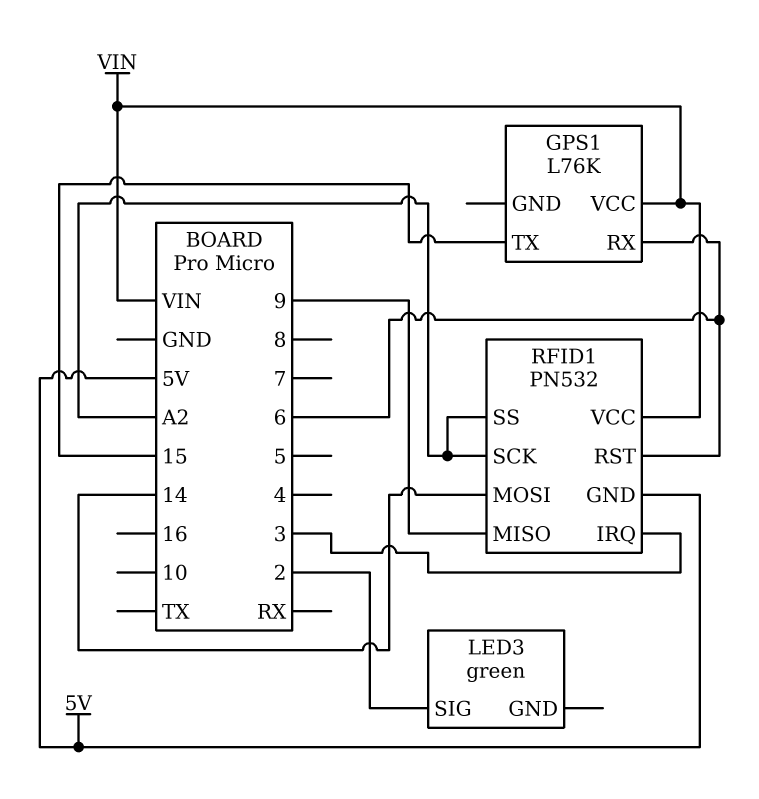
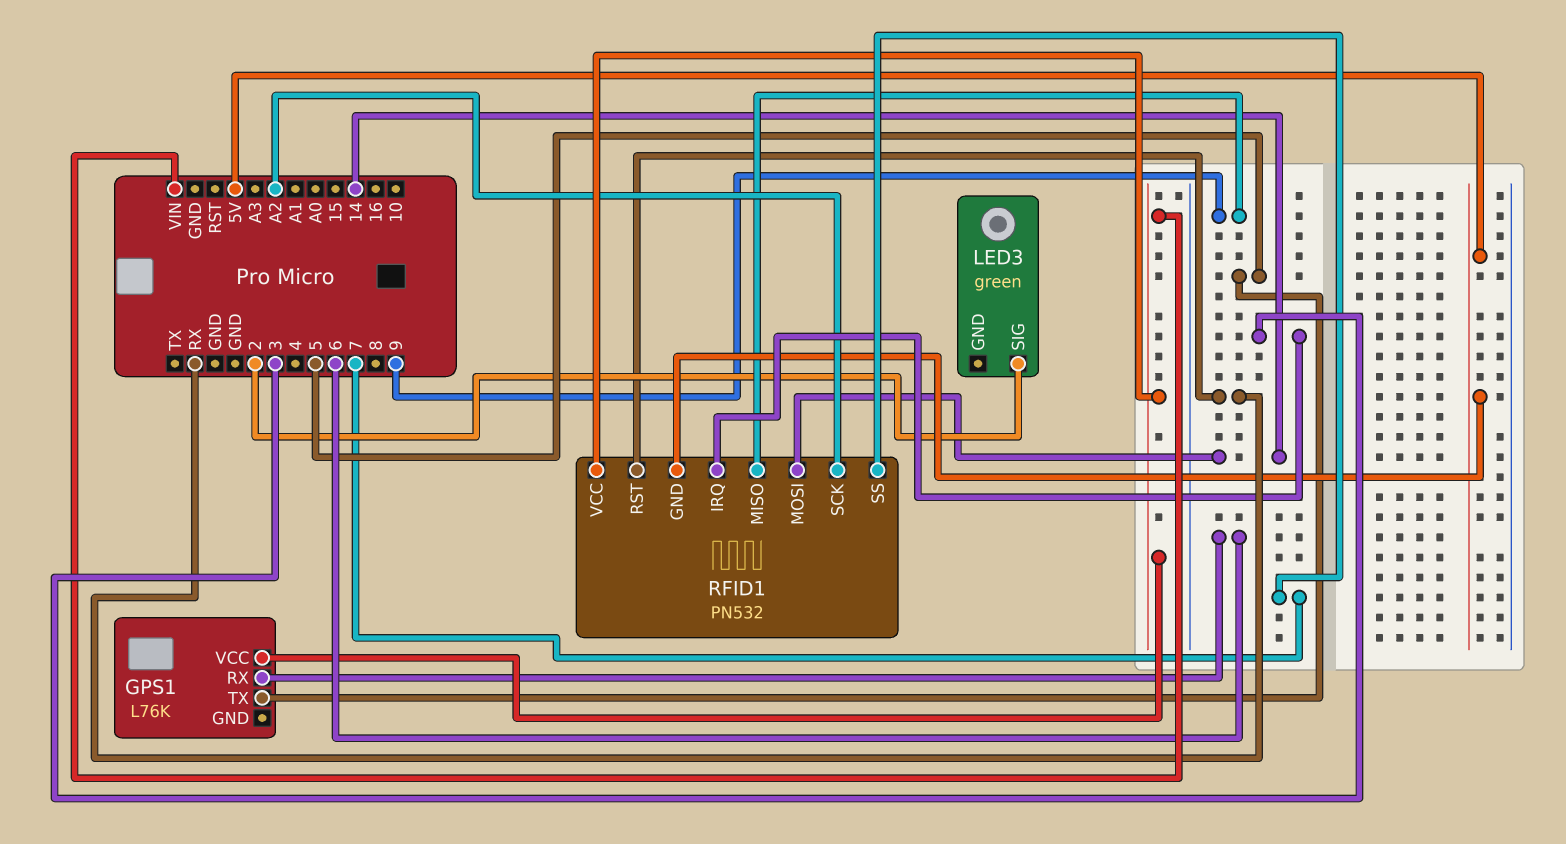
GPS1 pin TX: 15 -> 5
RFID1 pin RST: 6 -> RX
RFID1 pin SS: A2 -> 7

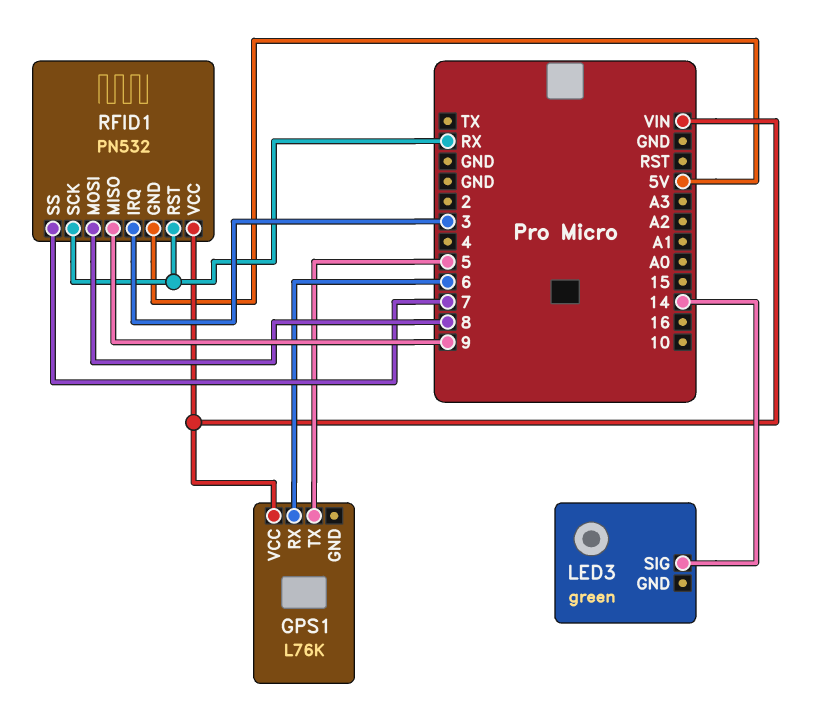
LED3 pin SIG: 2 -> 14
RFID1 pin MOSI: 14 -> 8
RFID1 pin SCK: A2 -> RX

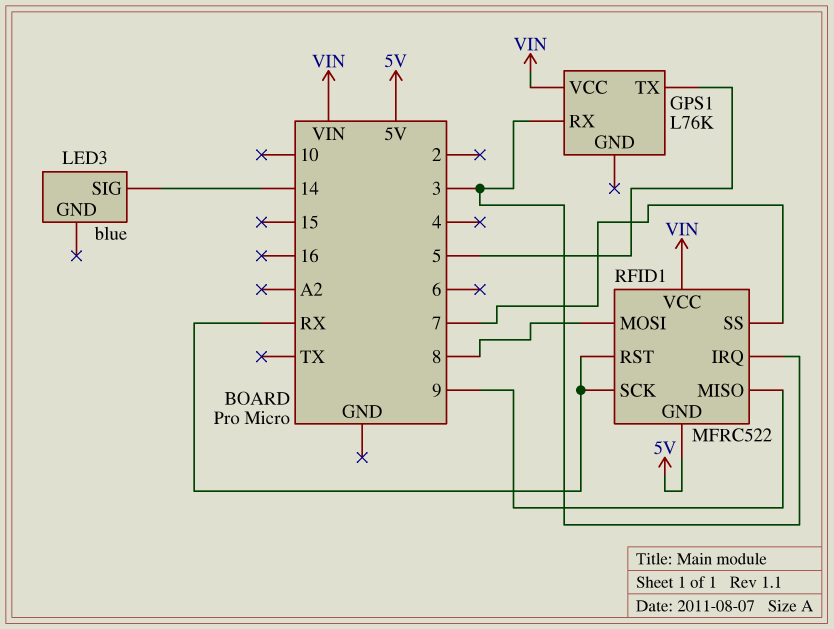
GPS1 pin RX: 6 -> 3
LED3: green -> blue
RFID1: PN532 -> MFRC522

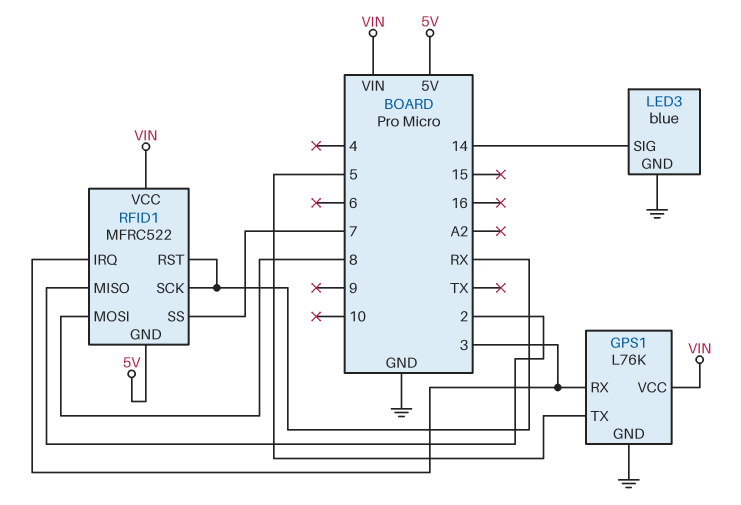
GPS1 pin GND: none -> GND
LED3 pin GND: none -> GND
RFID1 pin MISO: 9 -> 2

